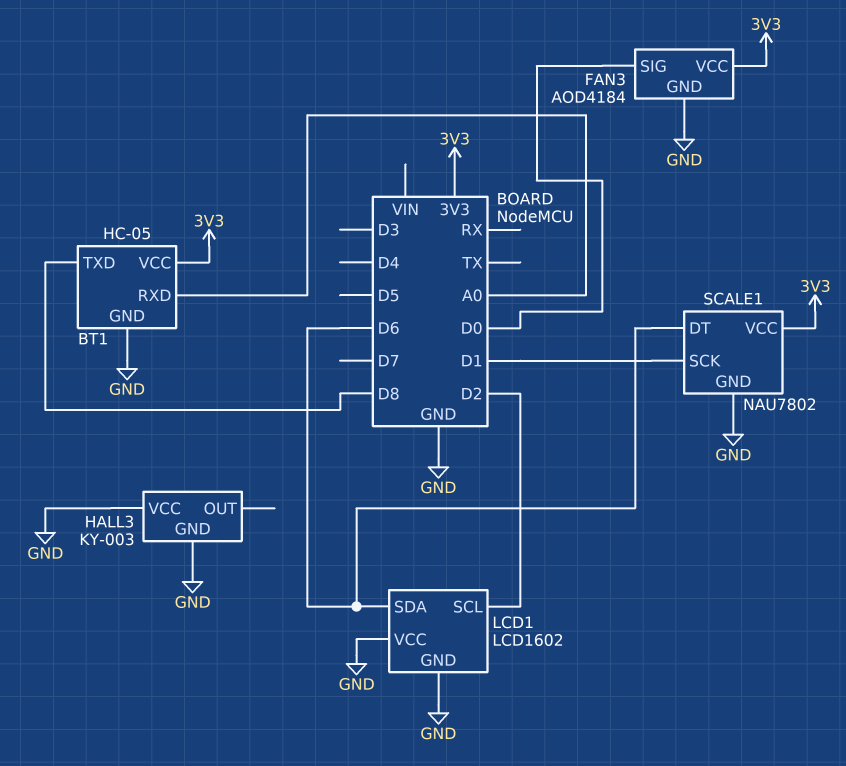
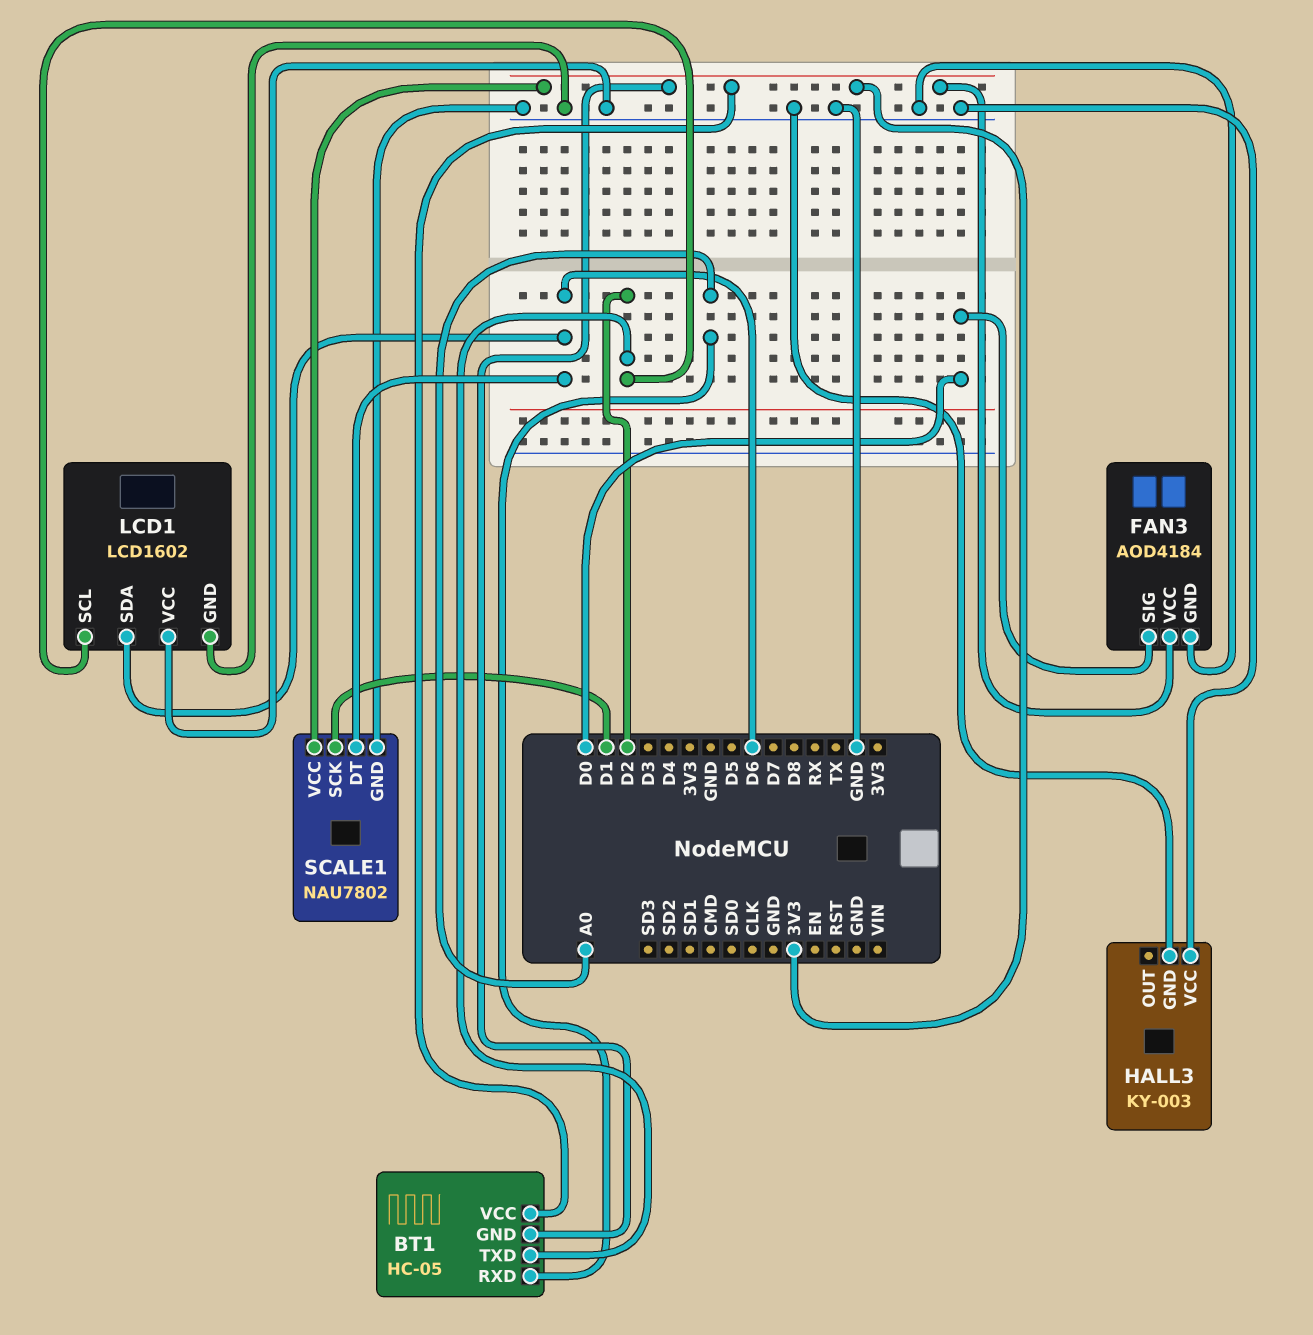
BT1 pin GND: GND -> 3V3
BT1 pin TXD: D8 -> D2

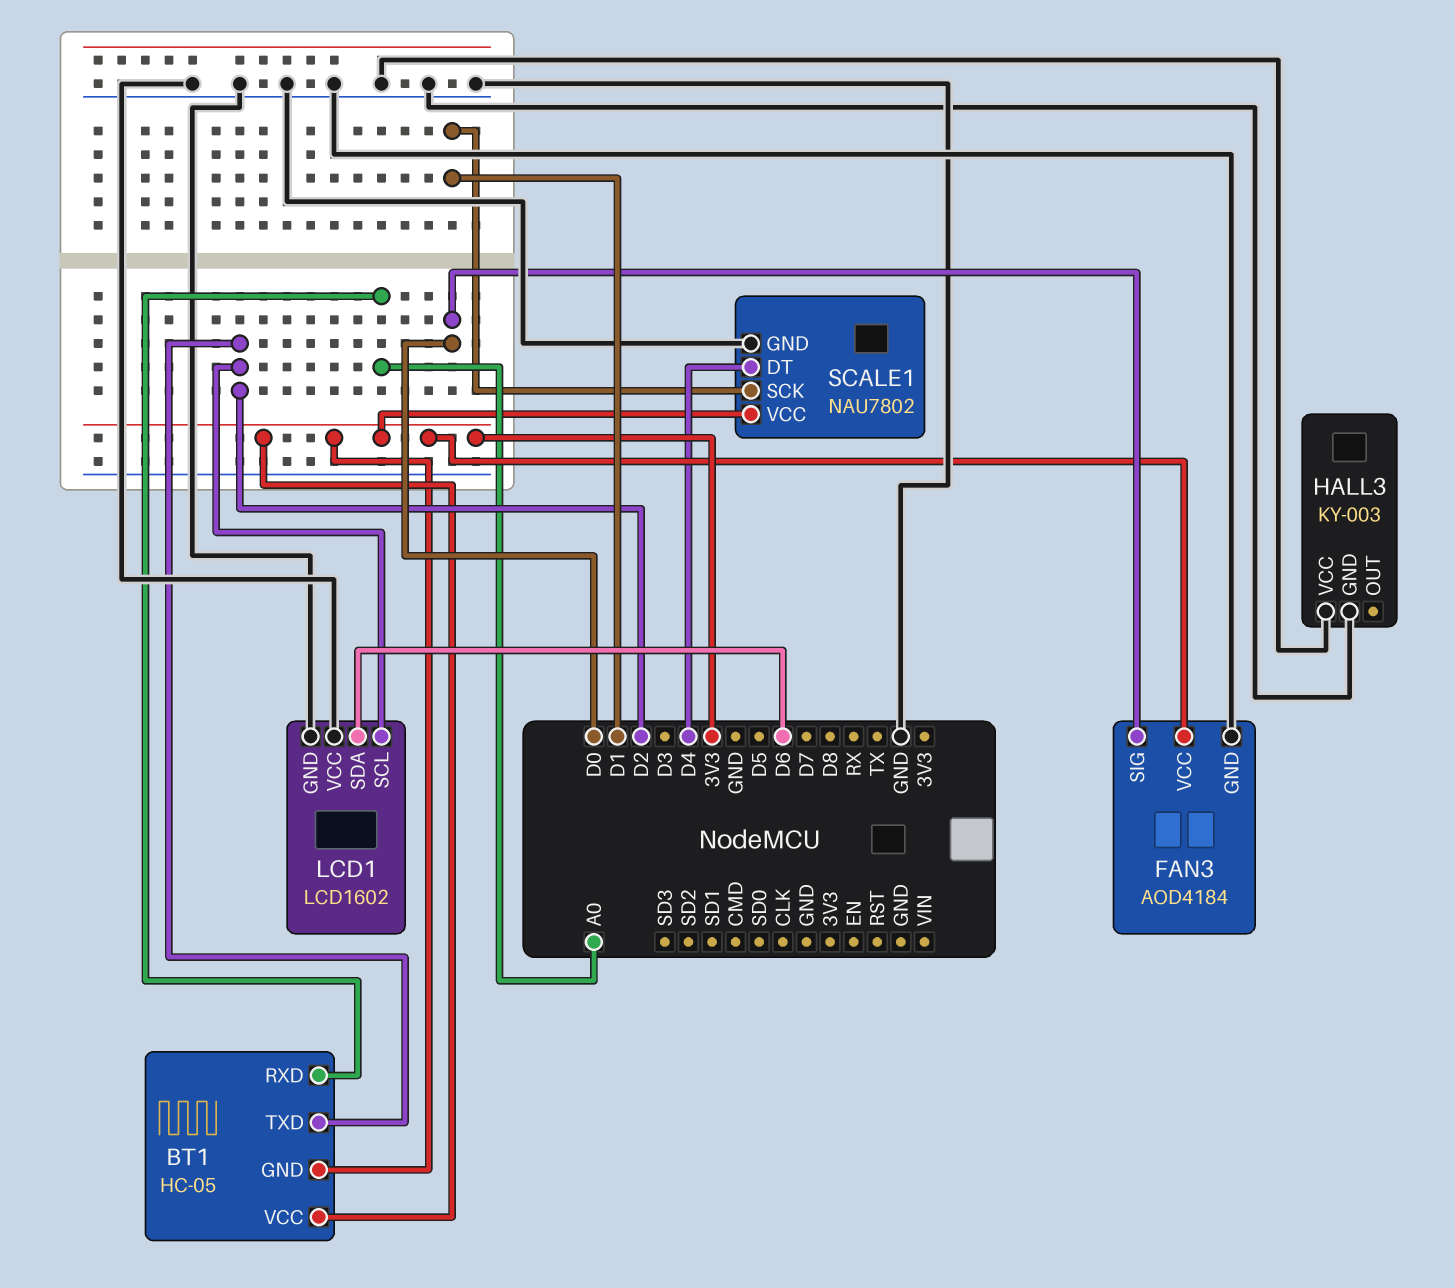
SCALE1 pin DT: D6 -> D4

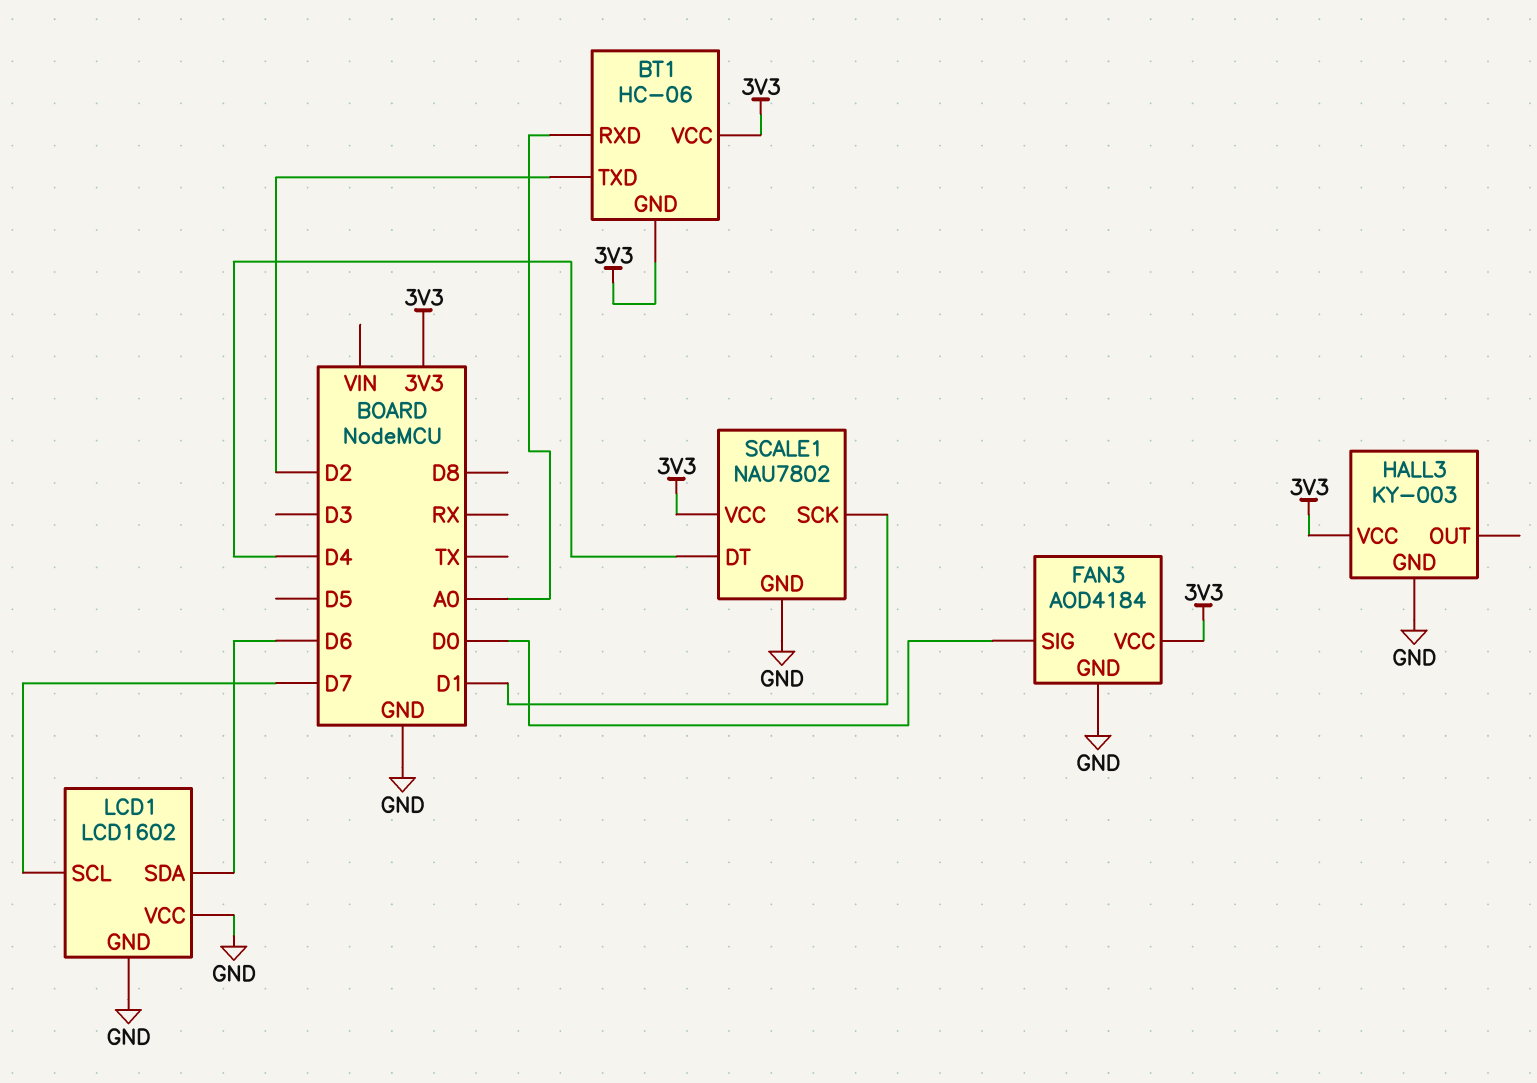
BT1: HC-05 -> HC-06
HALL3 pin VCC: GND -> 3V3
LCD1 pin SCL: D2 -> D7

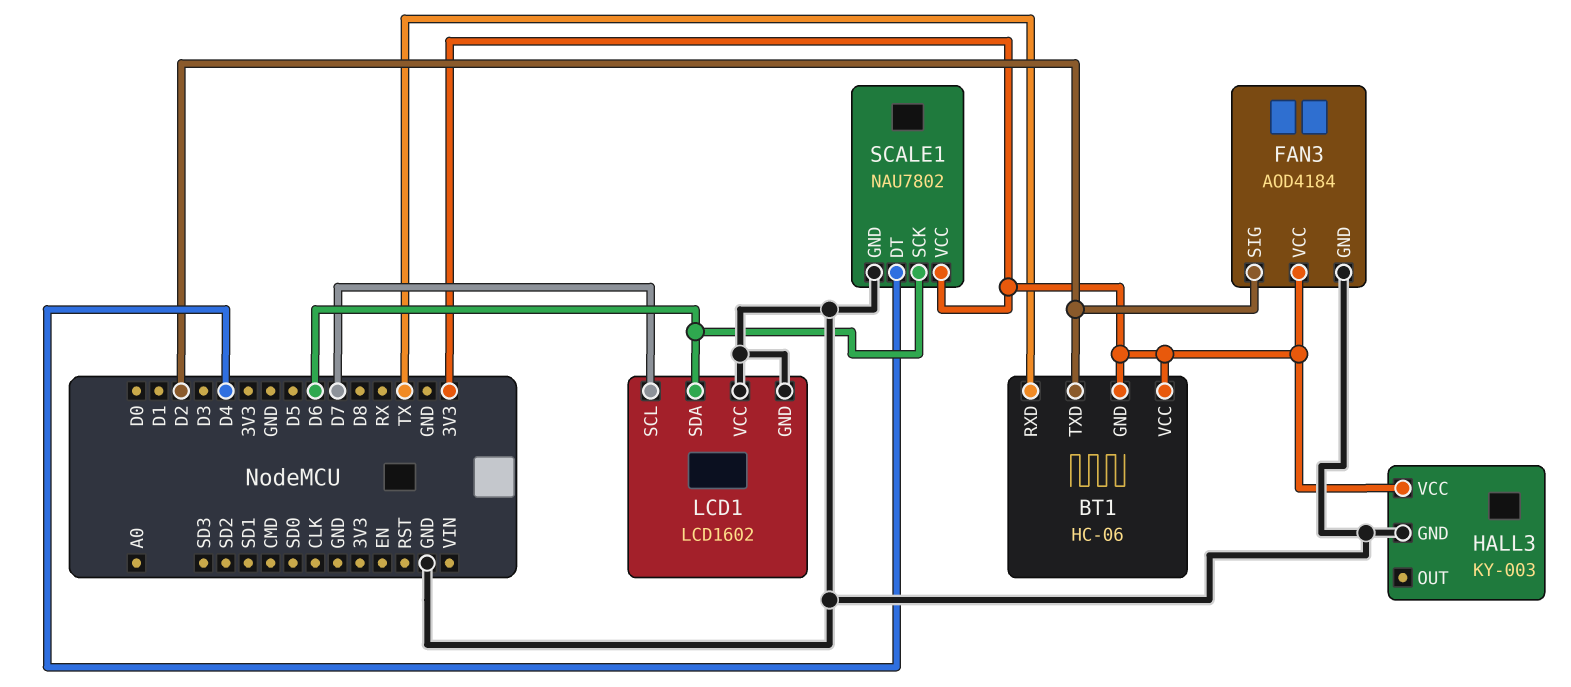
BT1 pin RXD: A0 -> TX
FAN3 pin SIG: D0 -> D2
SCALE1 pin SCK: D1 -> D6

